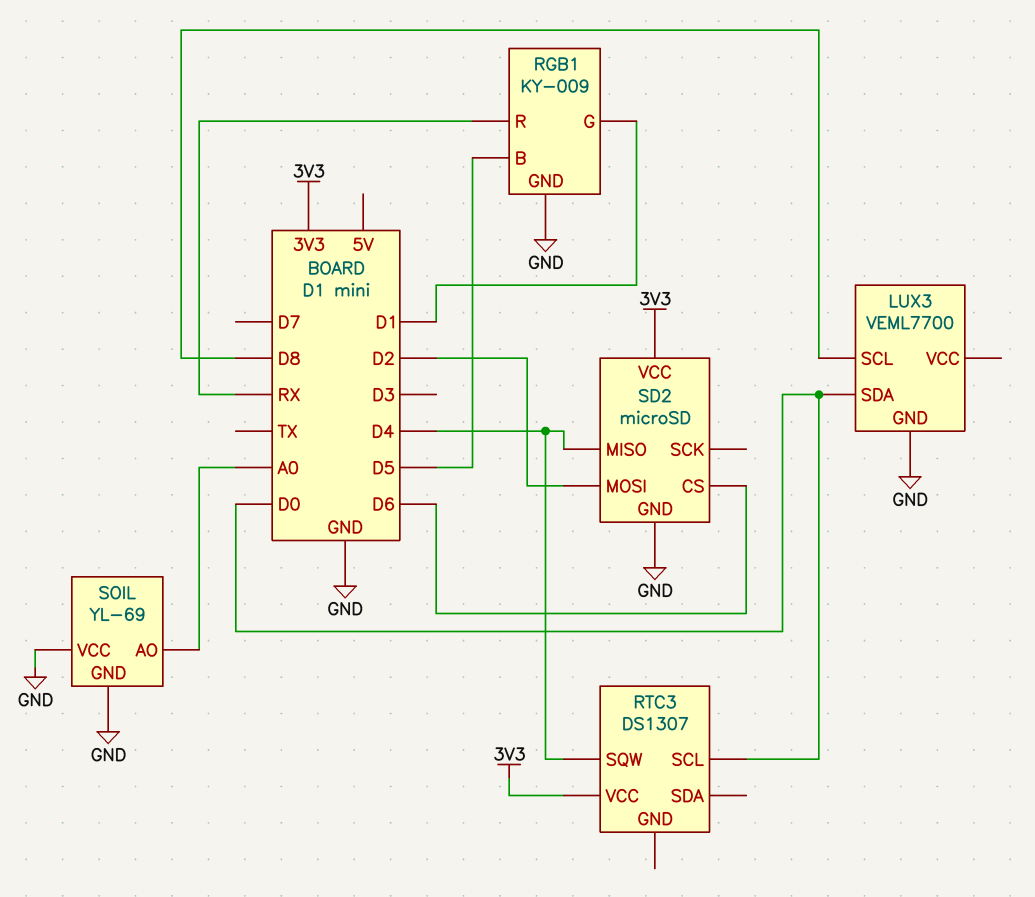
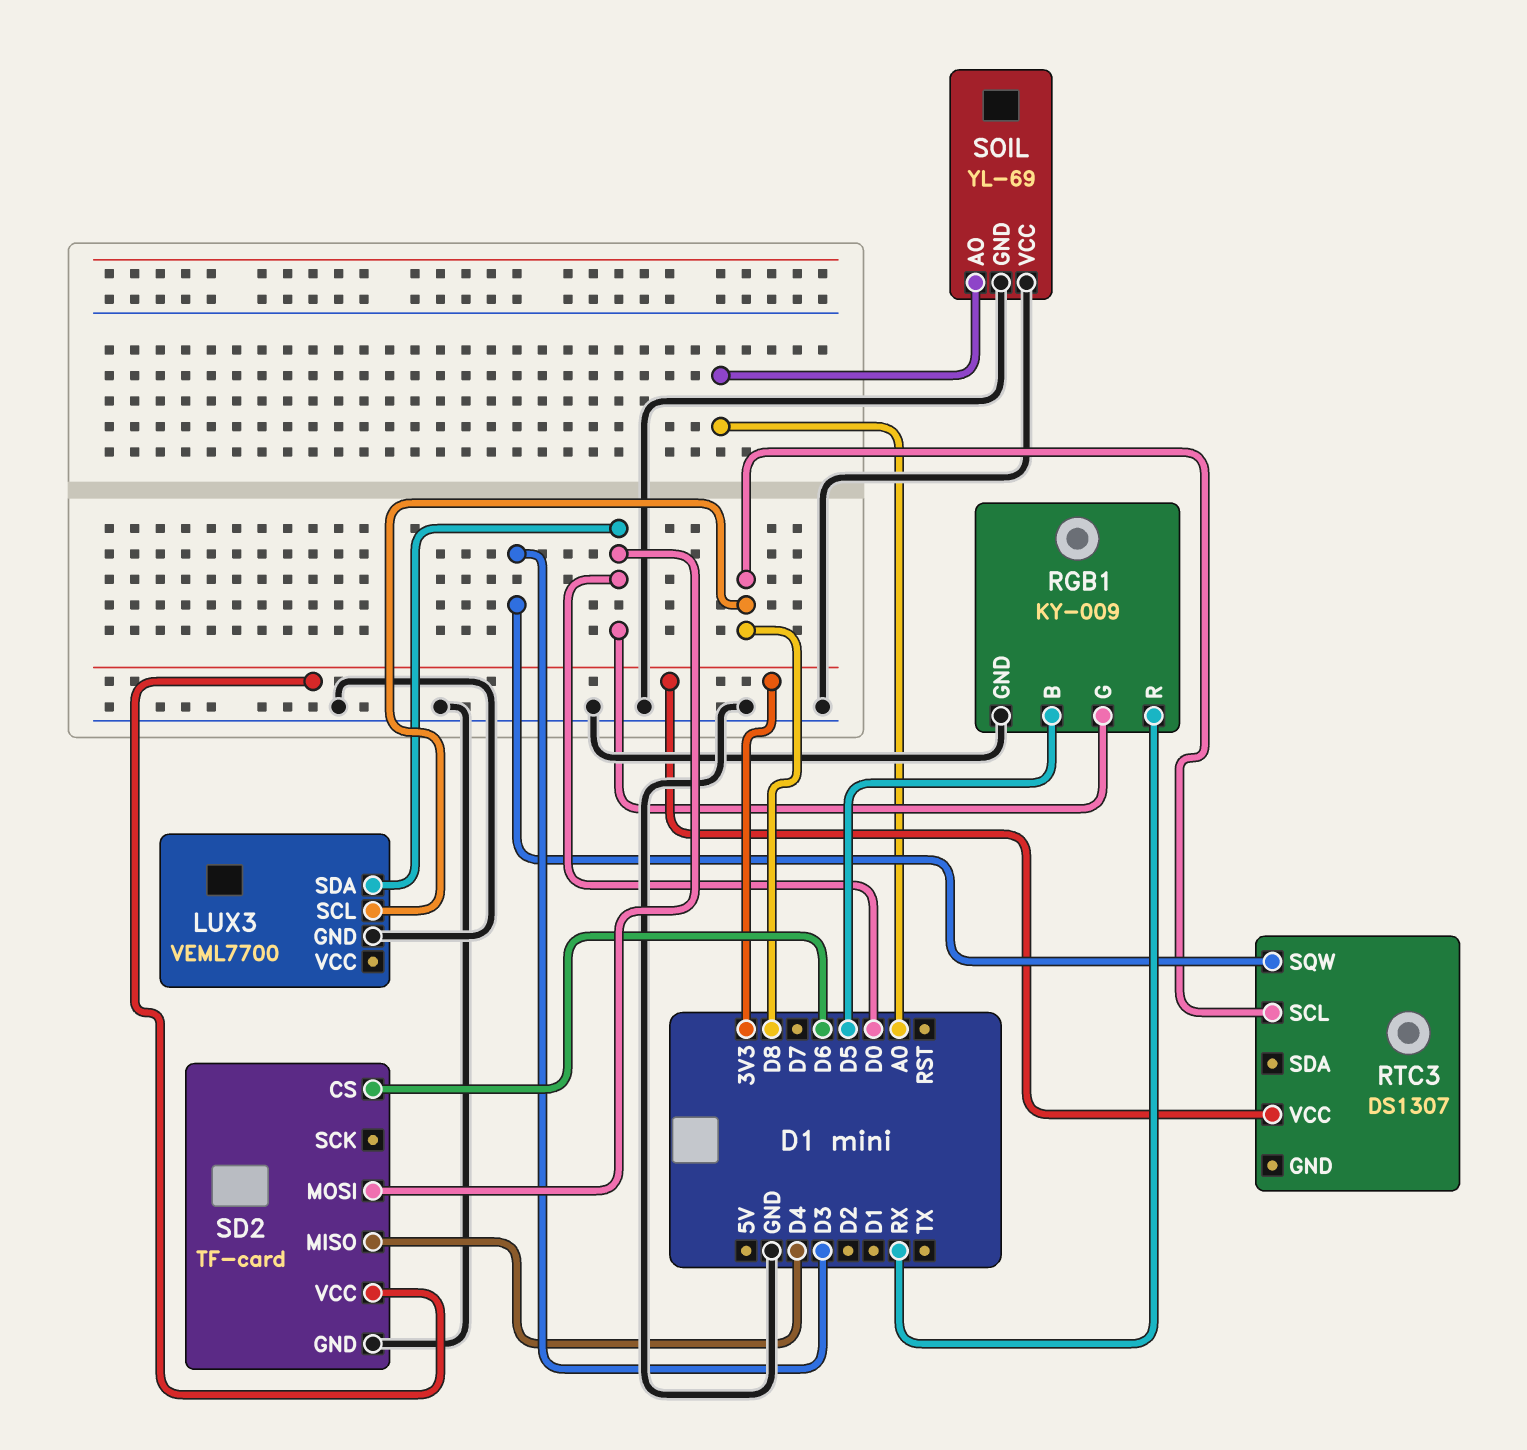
RGB1 pin G: D1 -> D0
RTC3 pin SCL: D0 -> D8
RTC3 pin SQW: D4 -> D3
SD2: microSD -> TF-card
SD2 pin MOSI: D2 -> D0

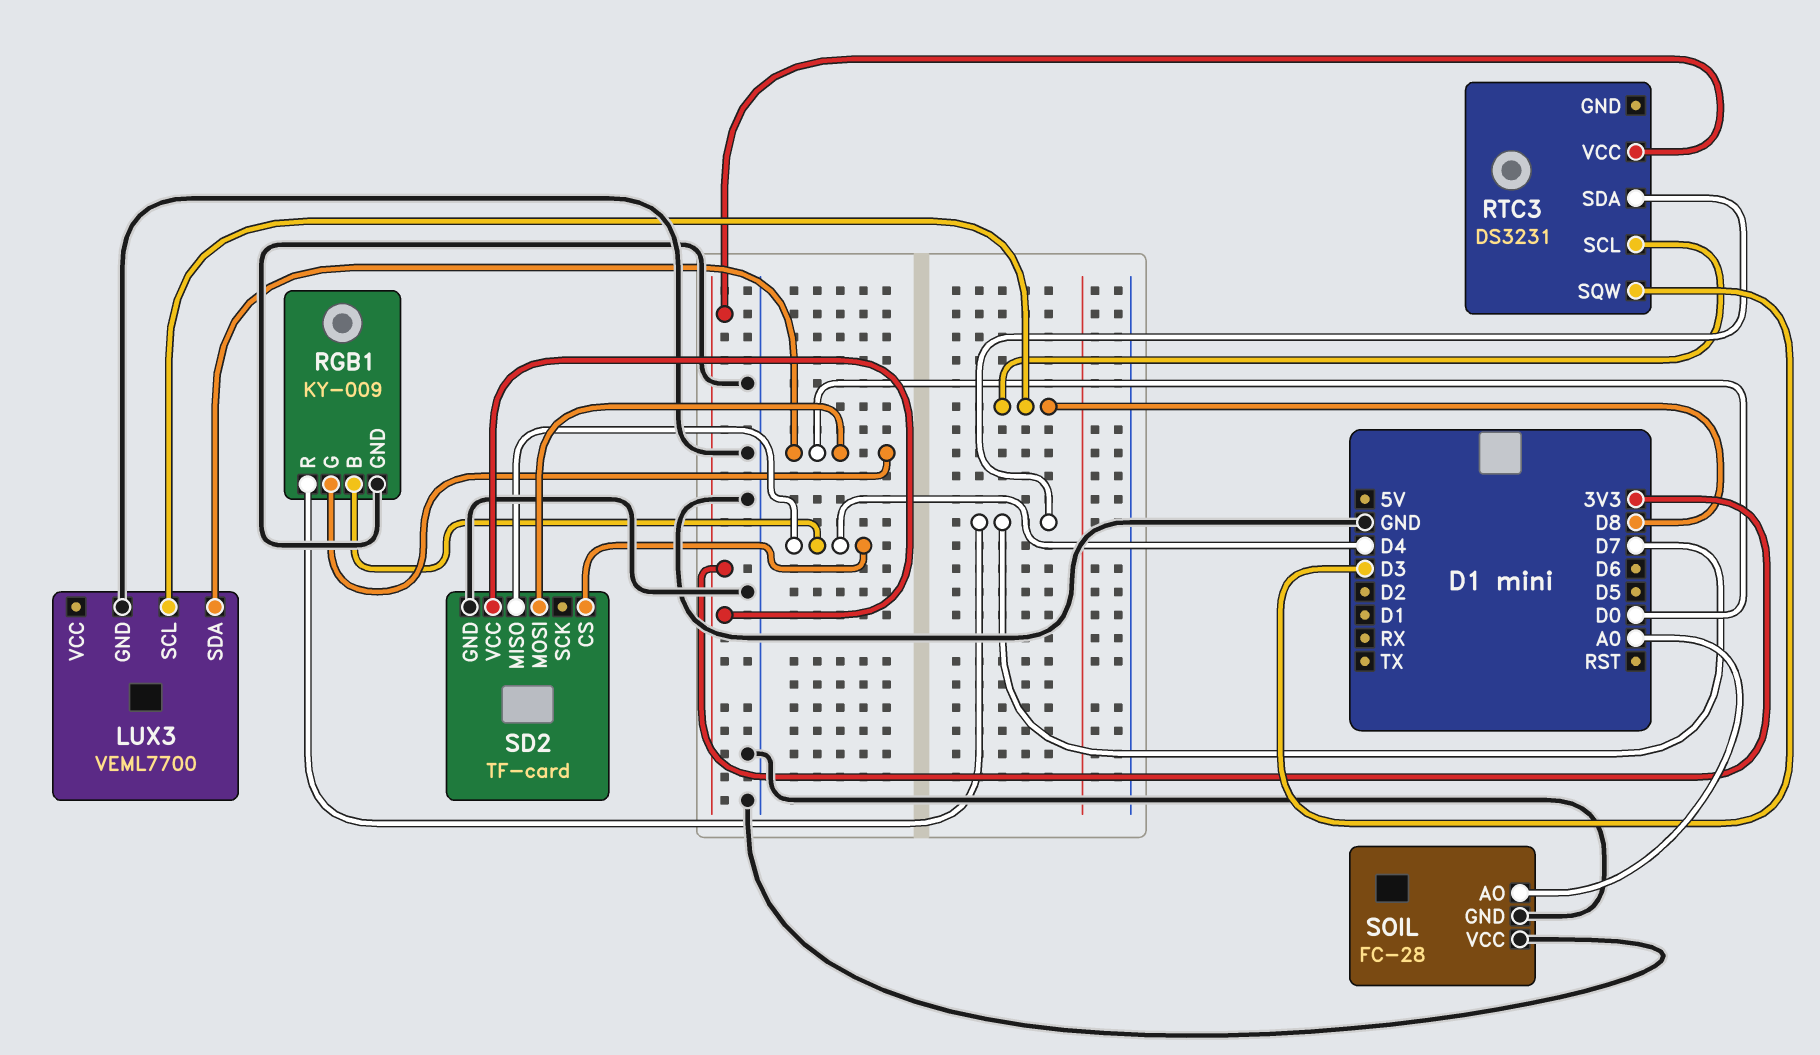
RGB1 pin B: D5 -> D4
RGB1 pin R: RX -> D7
RTC3: DS1307 -> DS3231
RTC3 pin SDA: none -> D7
SD2 pin CS: D6 -> D4
SOIL: YL-69 -> FC-28

